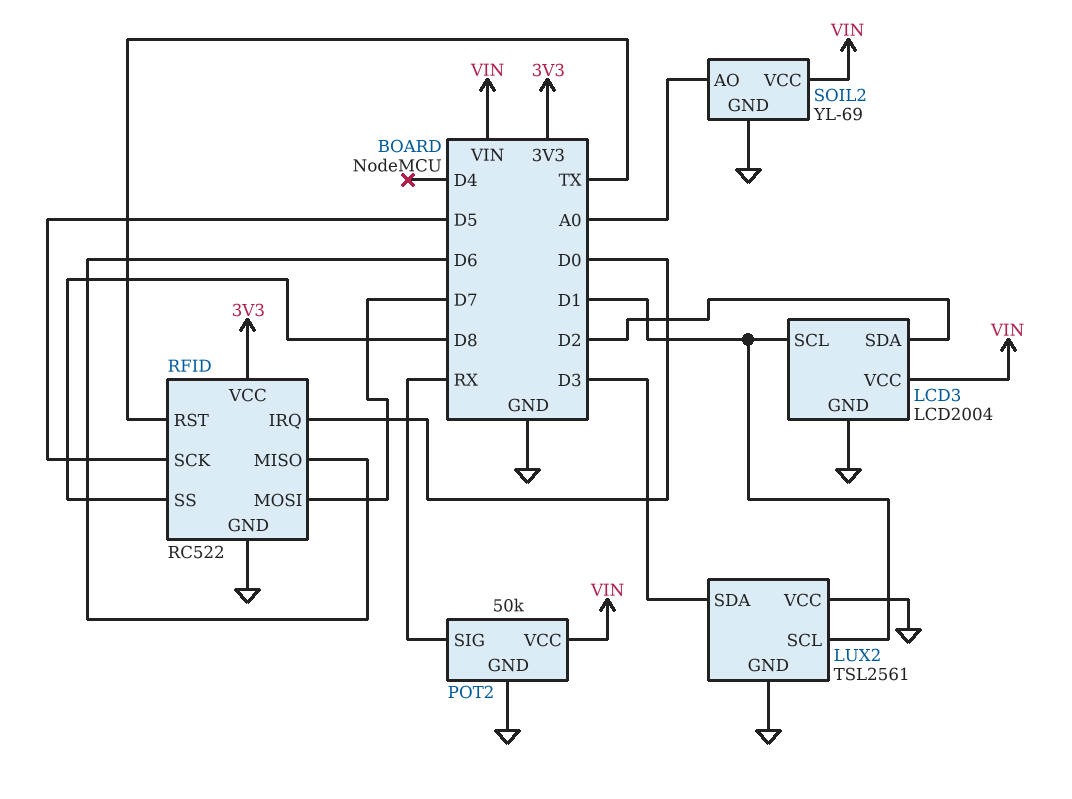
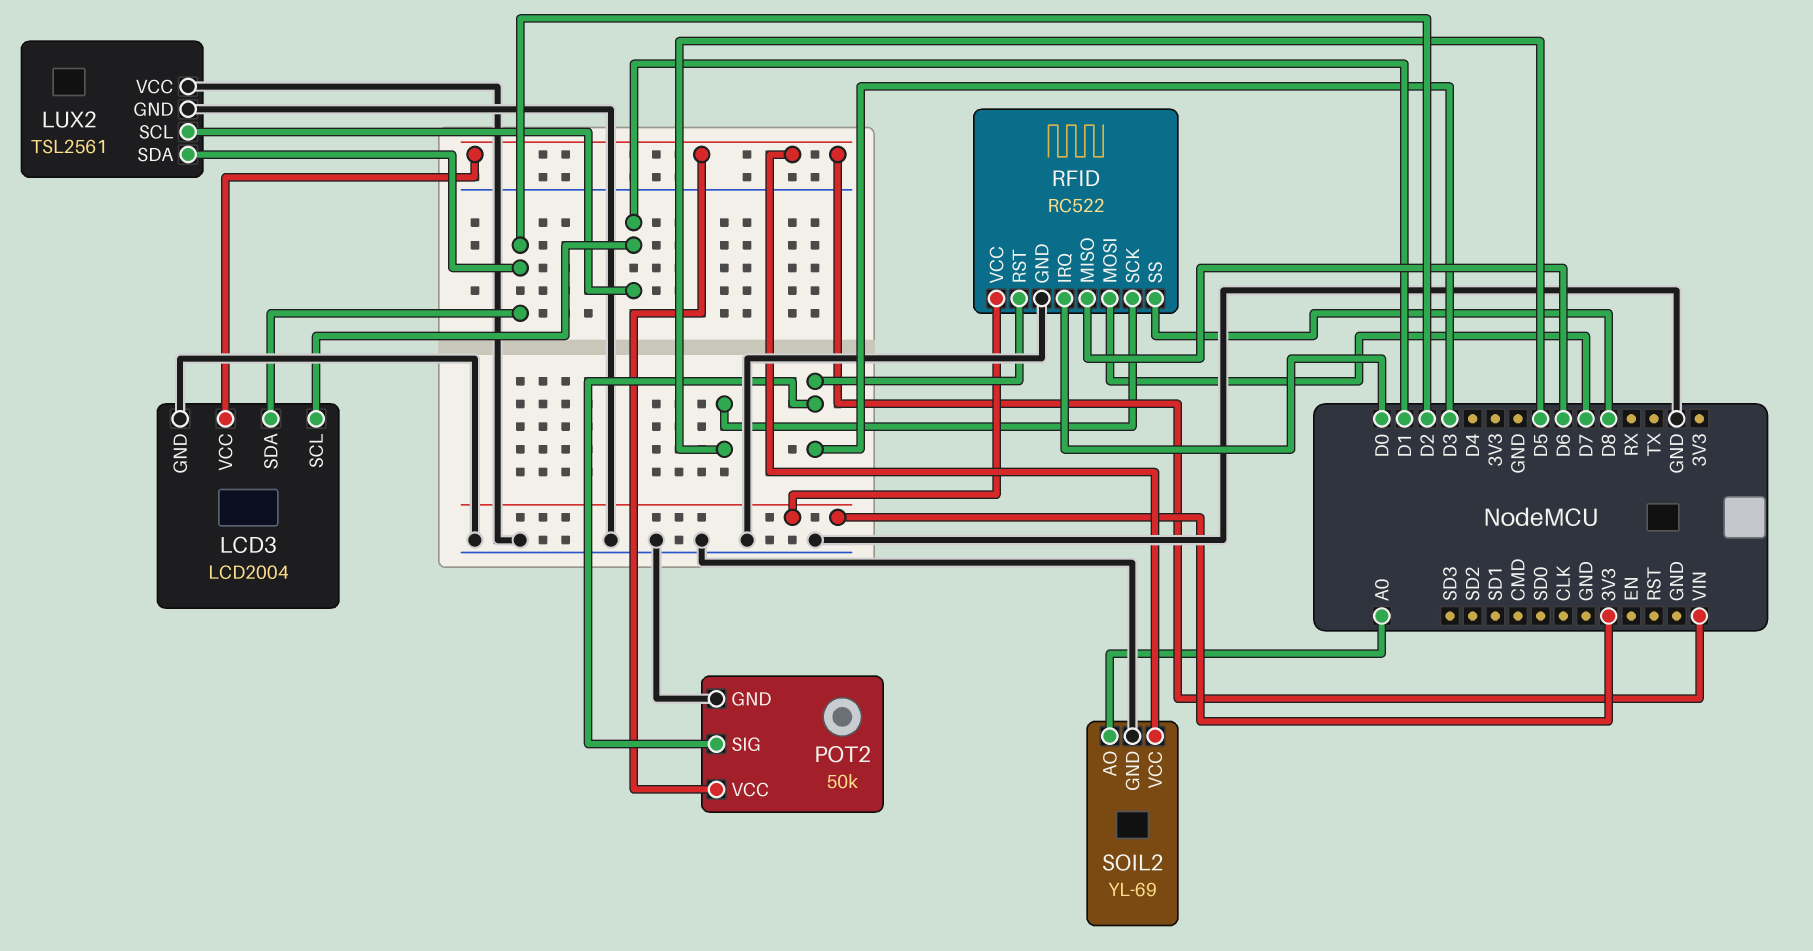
LUX2 pin SDA: D3 -> D2
POT2 pin SIG: RX -> D3
RFID pin RST: TX -> D3

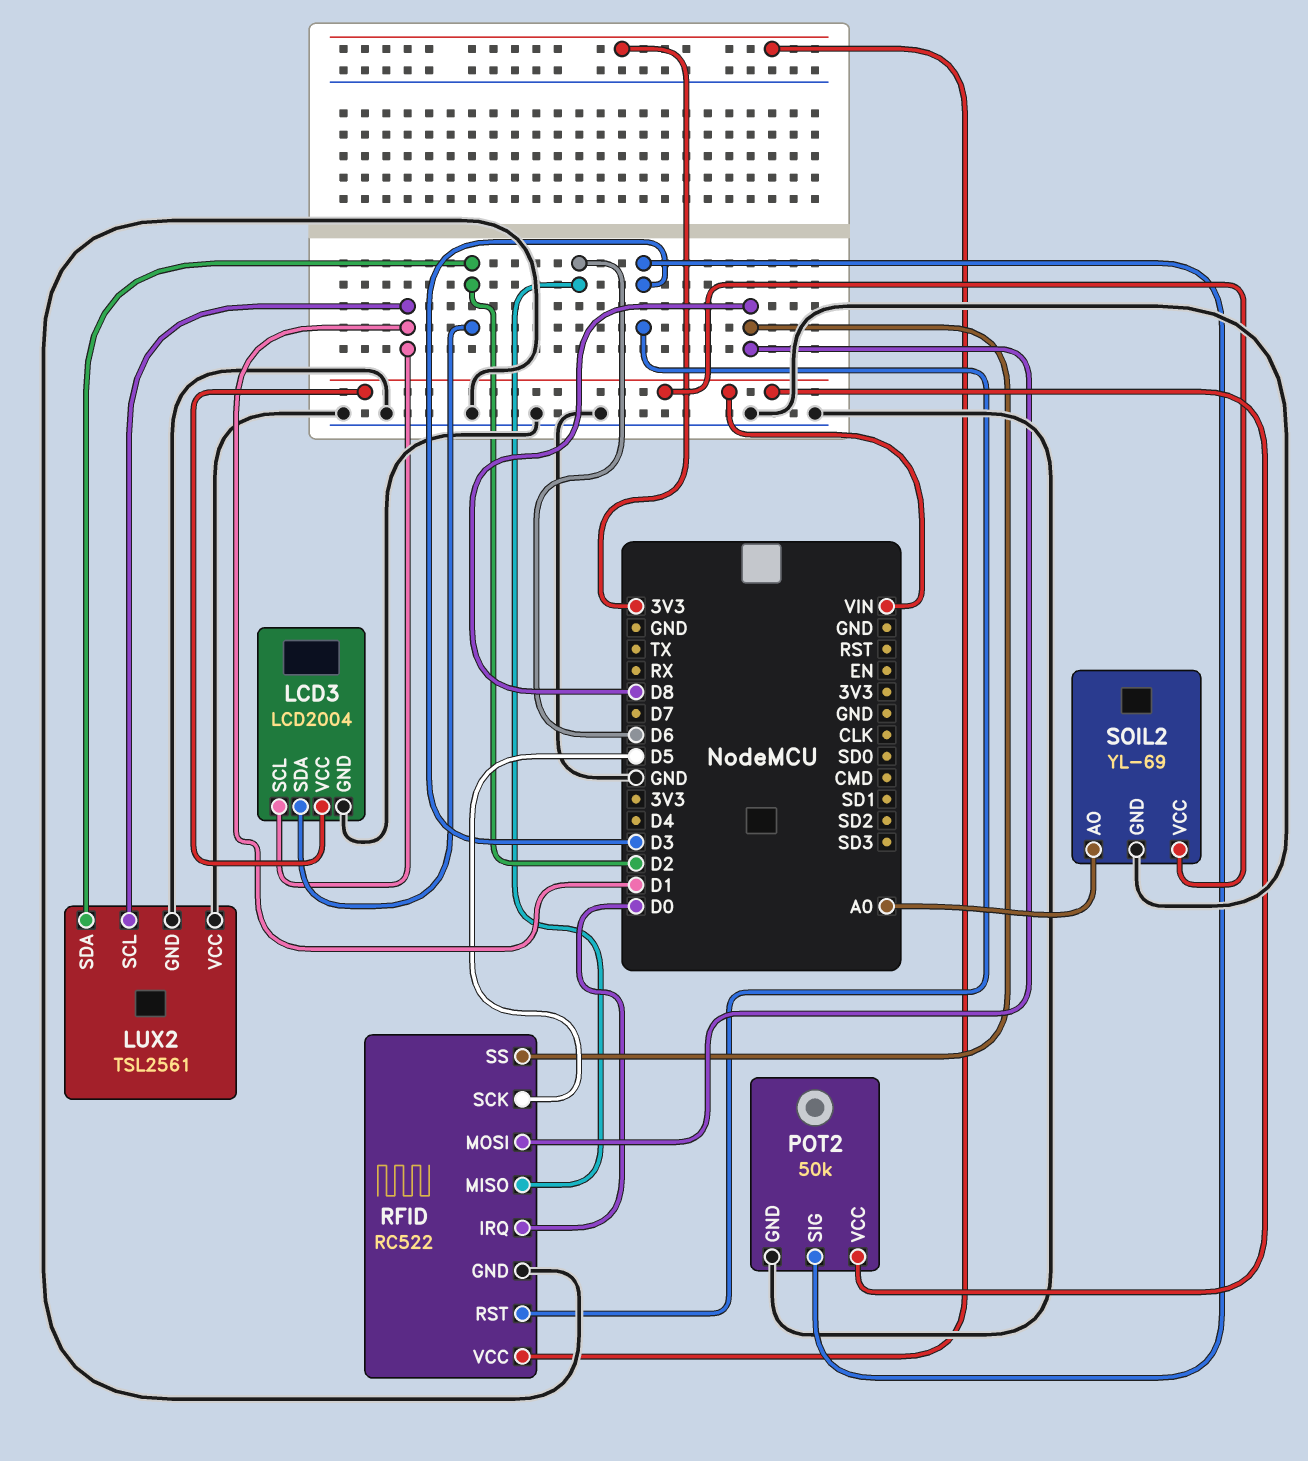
RFID pin MOSI: D7 -> D8

